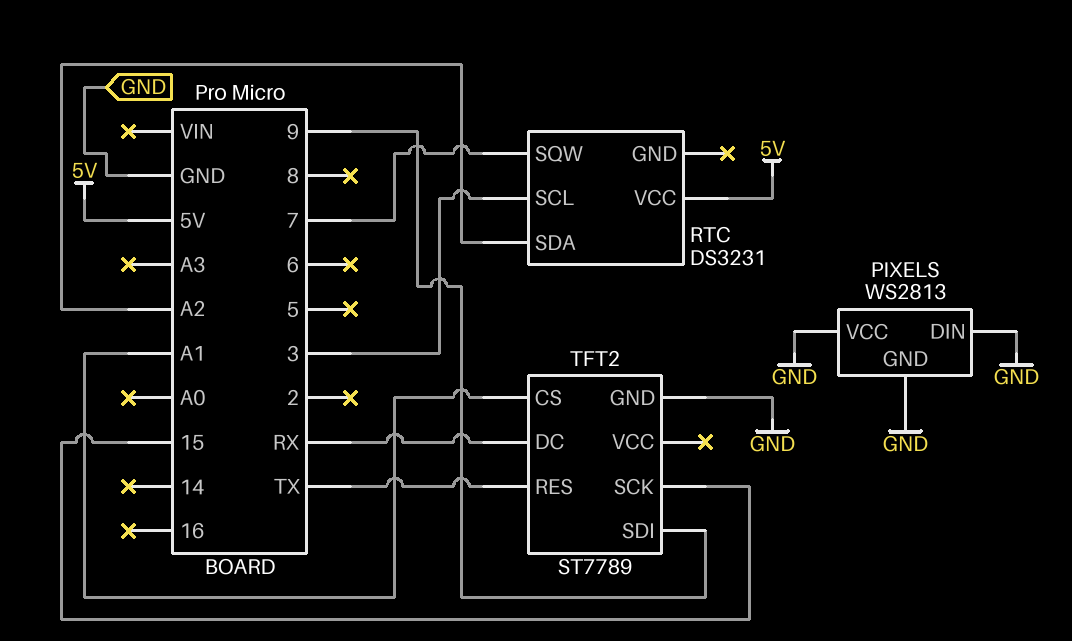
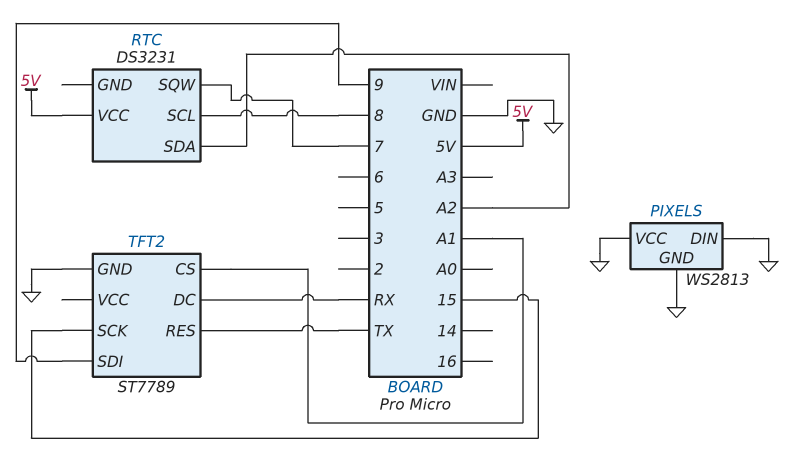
RTC pin SCL: 3 -> 8

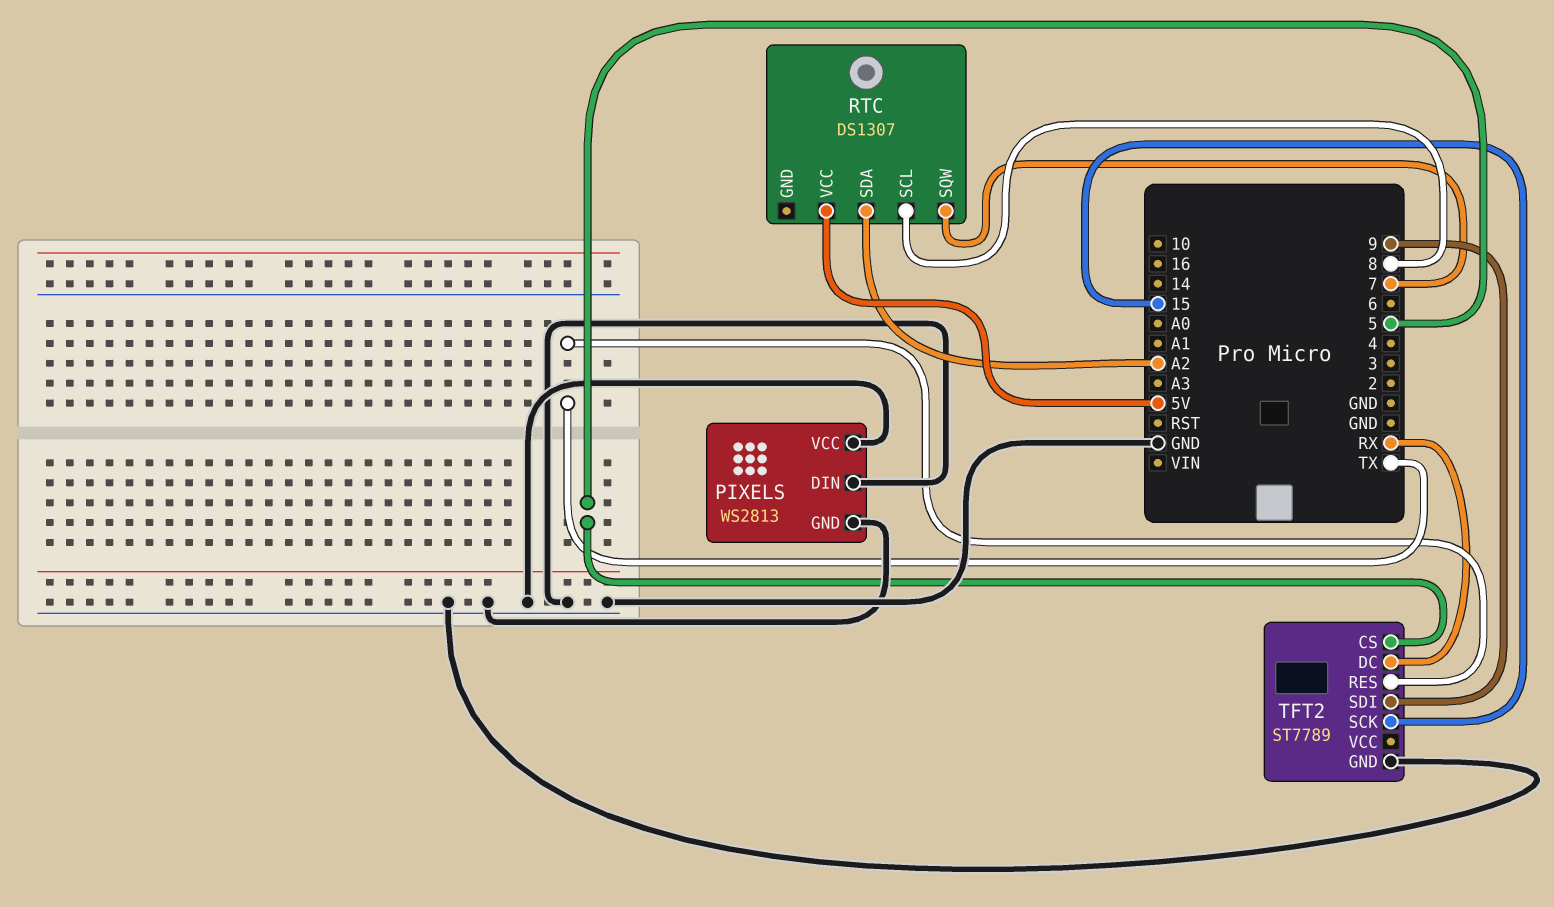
RTC: DS3231 -> DS1307
TFT2 pin CS: A1 -> 5

